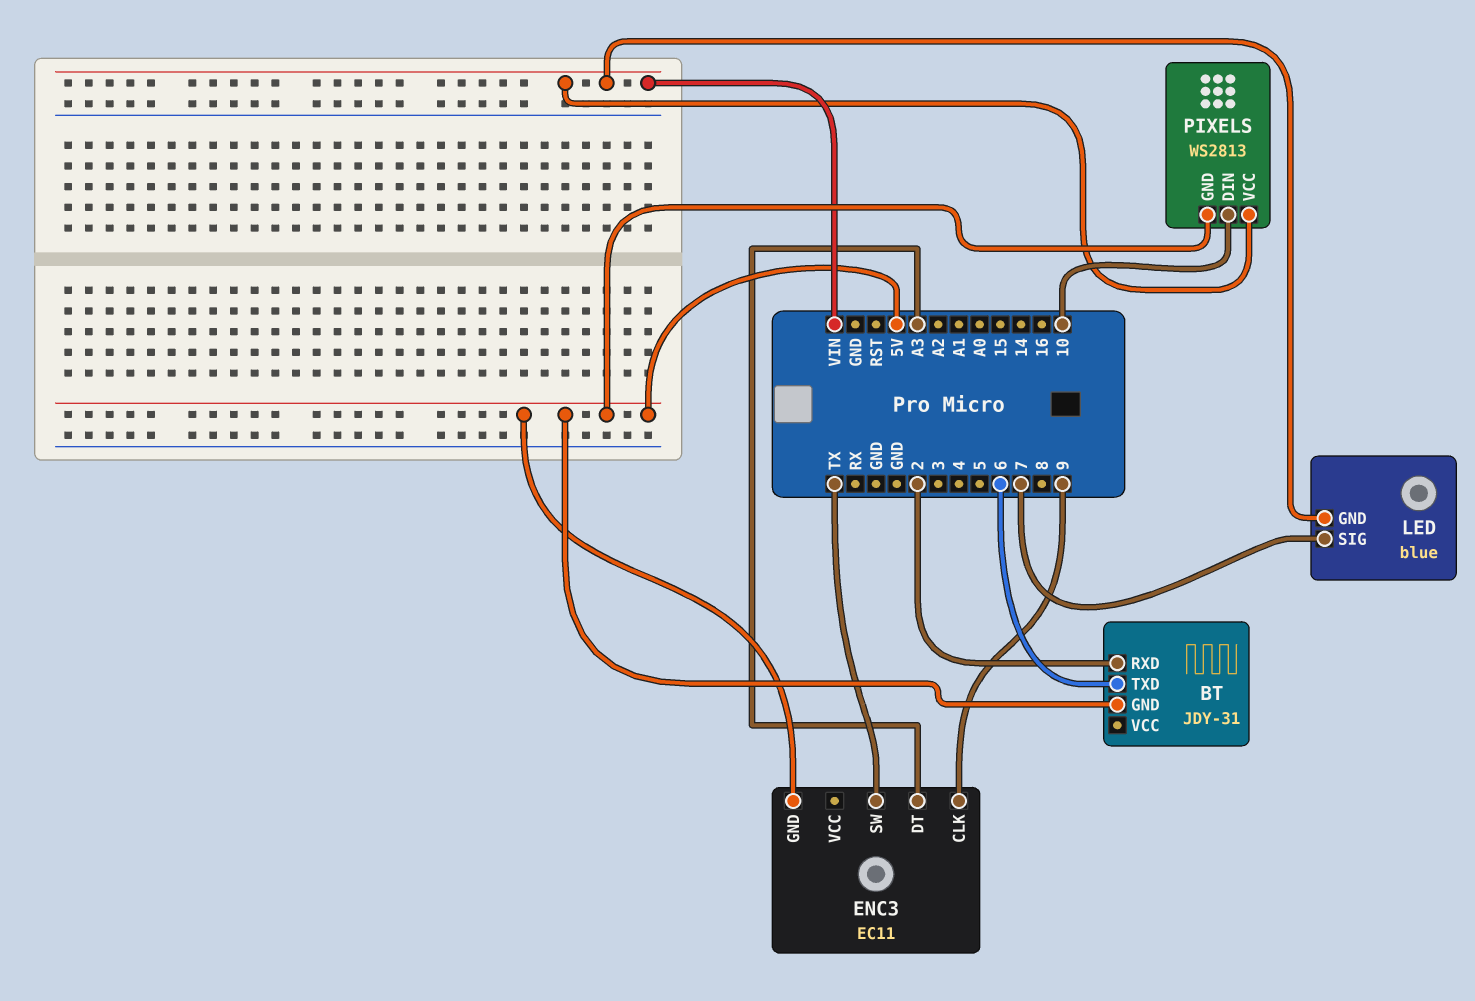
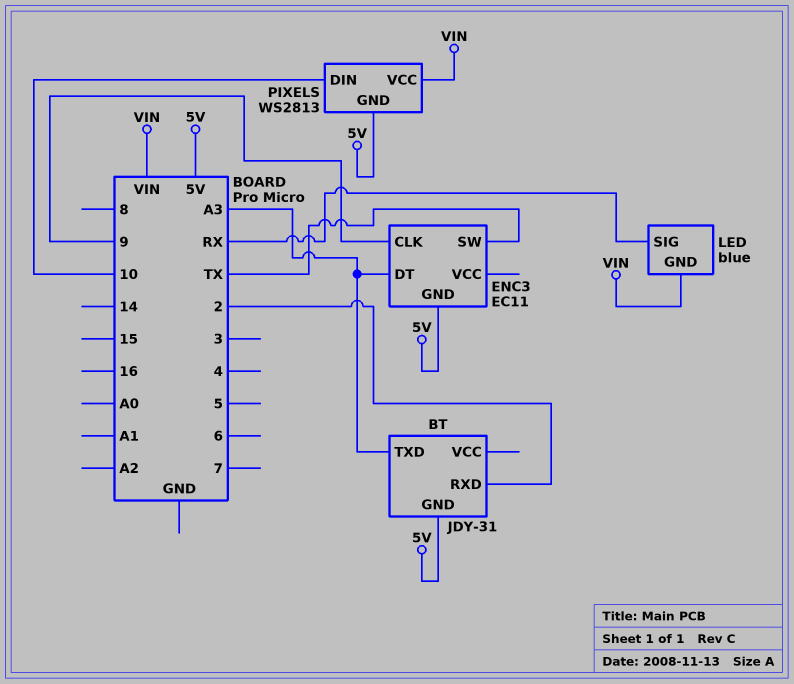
BT pin TXD: 6 -> A3
LED pin SIG: 7 -> RX

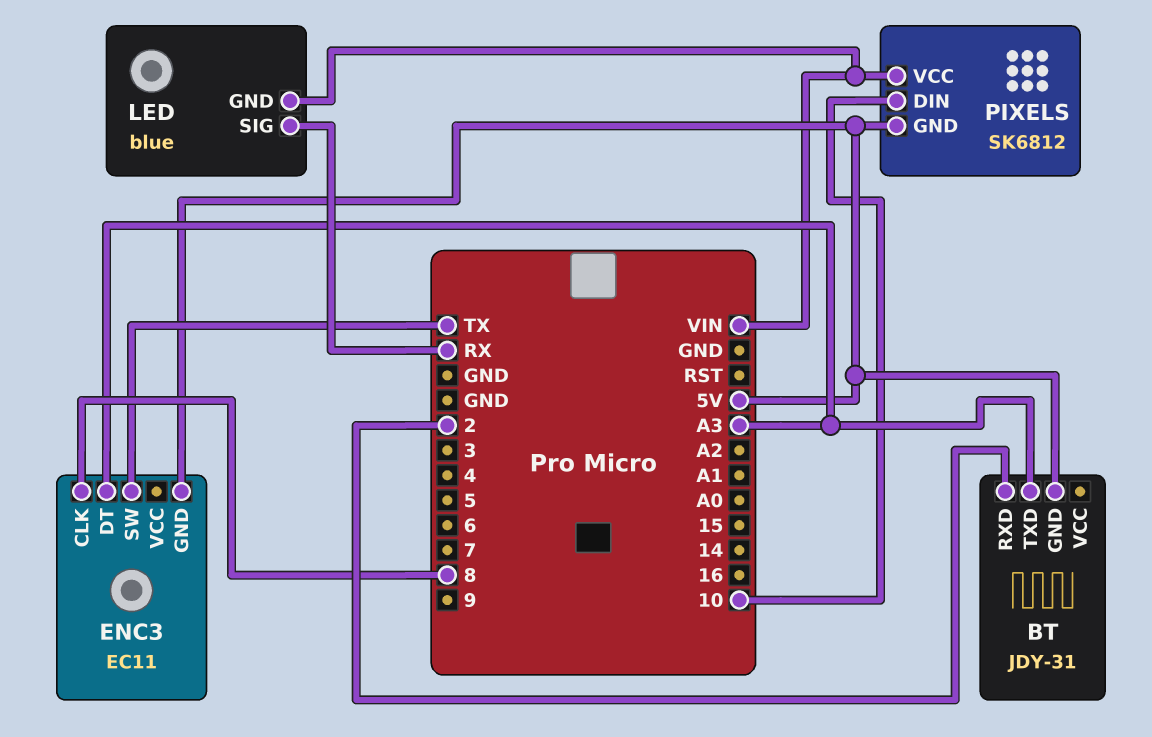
ENC3 pin CLK: 9 -> 8
PIXELS: WS2813 -> SK6812

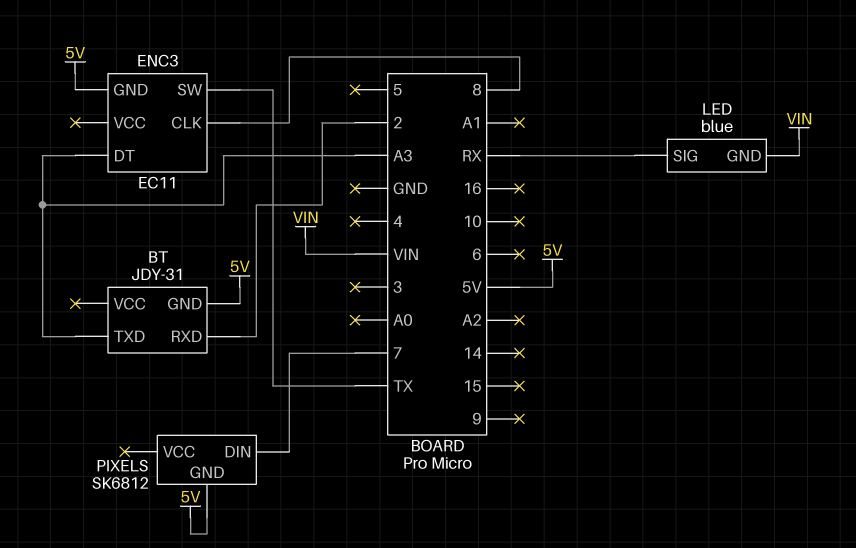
PIXELS pin DIN: 10 -> 7
PIXELS pin VCC: VIN -> none

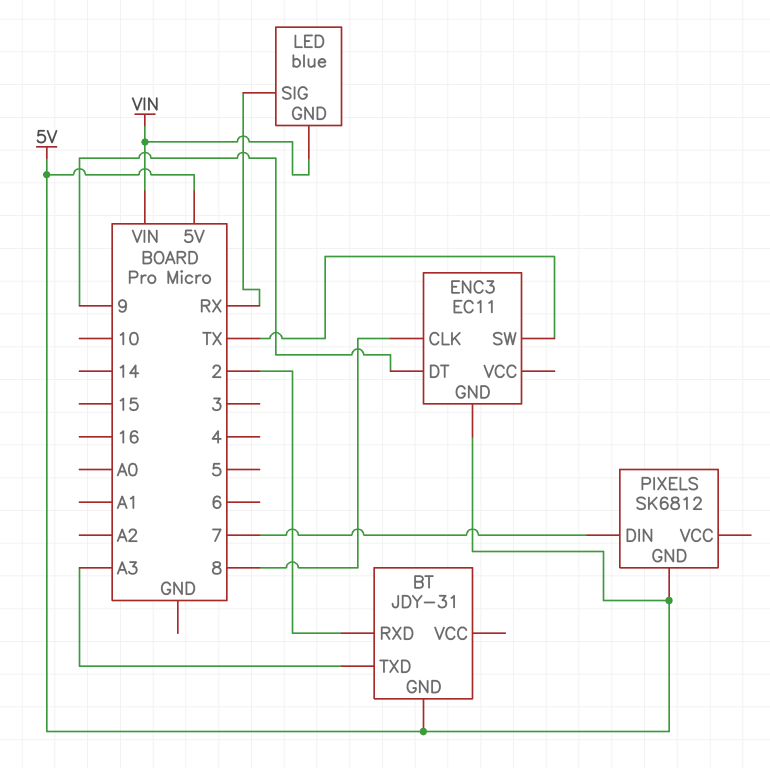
ENC3 pin DT: A3 -> 9

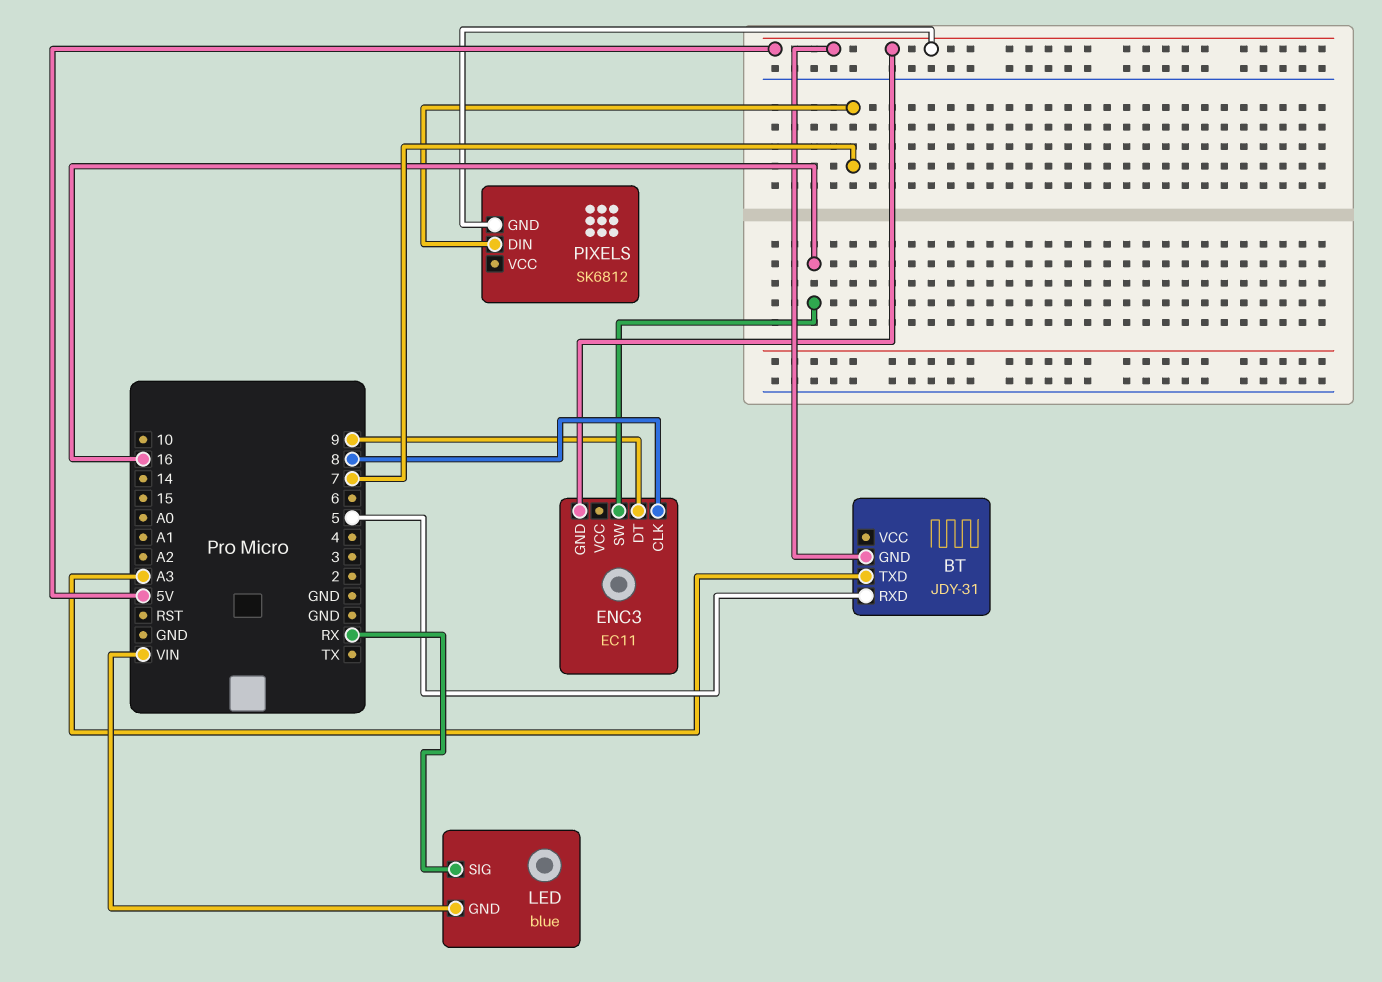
BT pin RXD: 2 -> 5
ENC3 pin SW: TX -> 16

